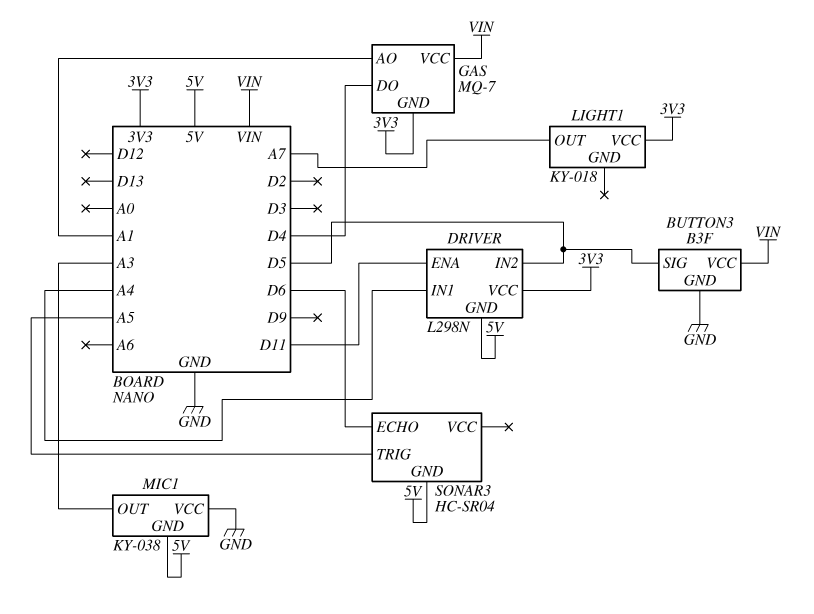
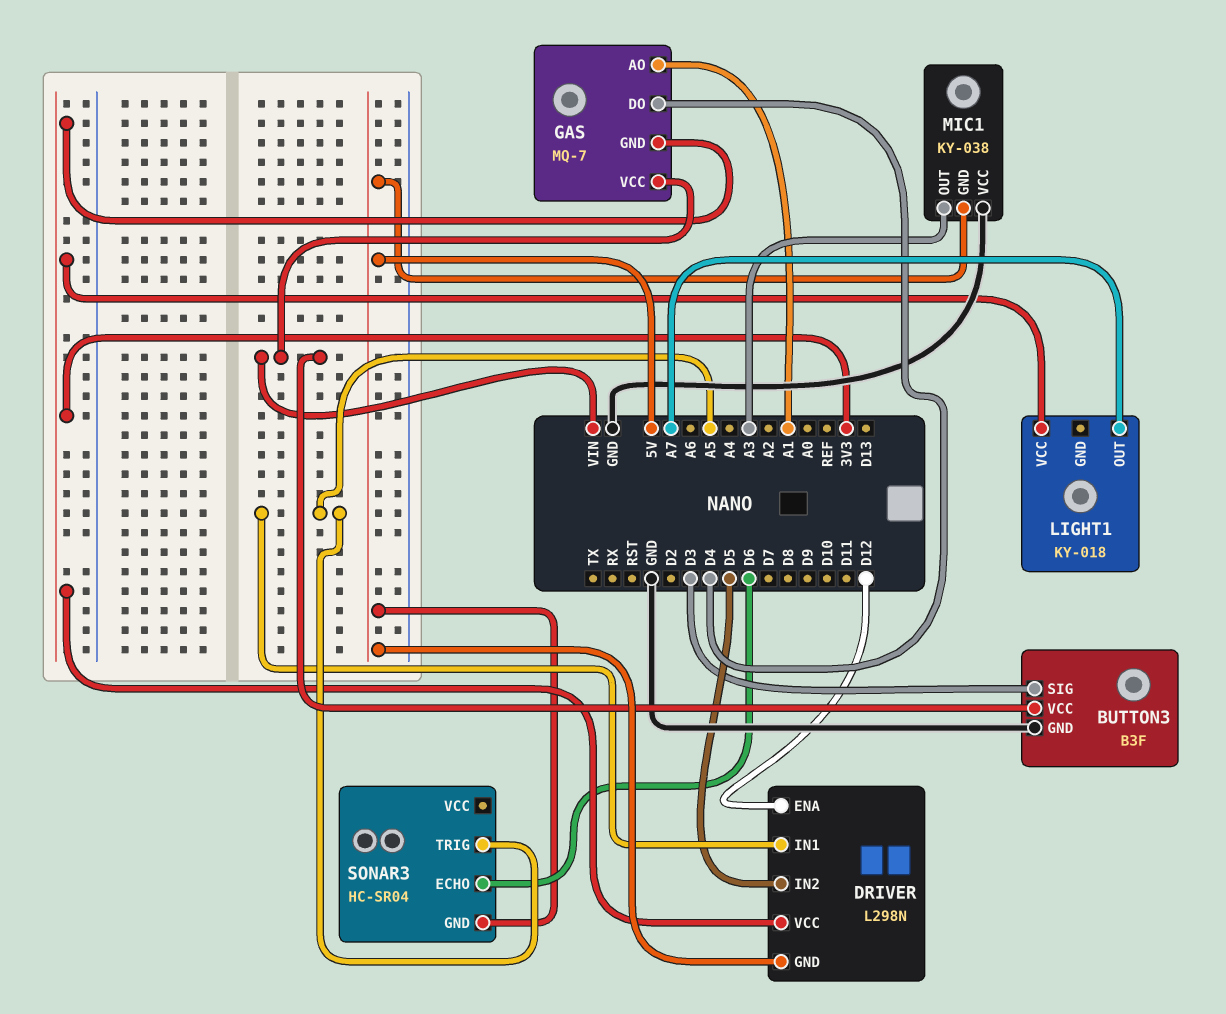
BUTTON3 pin SIG: D5 -> D3
DRIVER pin ENA: D11 -> D12
DRIVER pin IN1: A4 -> A5

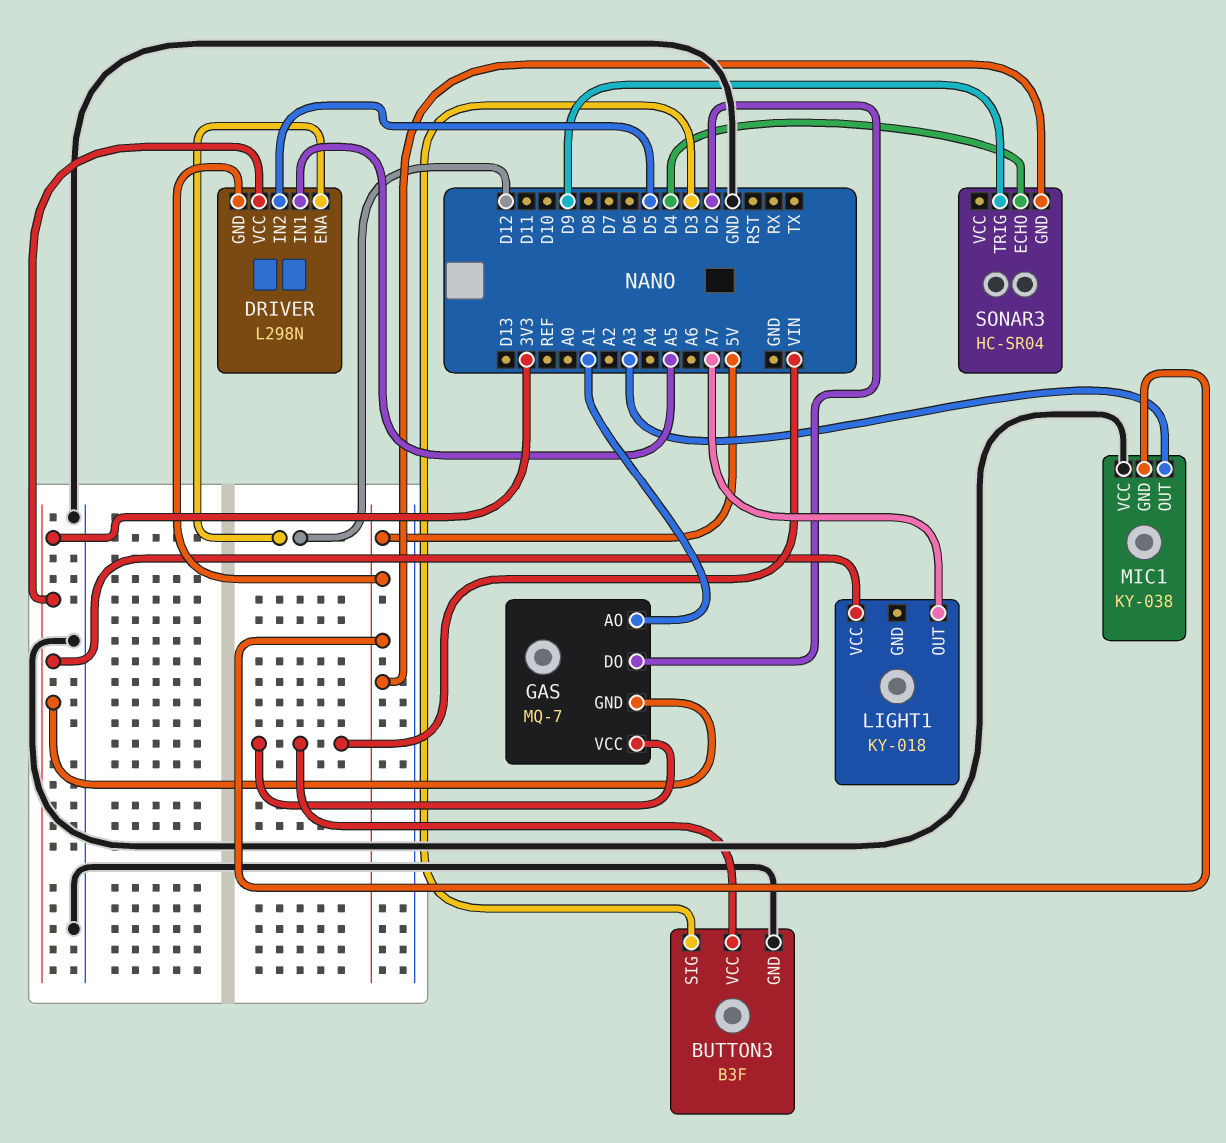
GAS pin DO: D4 -> D2
SONAR3 pin ECHO: D6 -> D4
SONAR3 pin TRIG: A5 -> D9

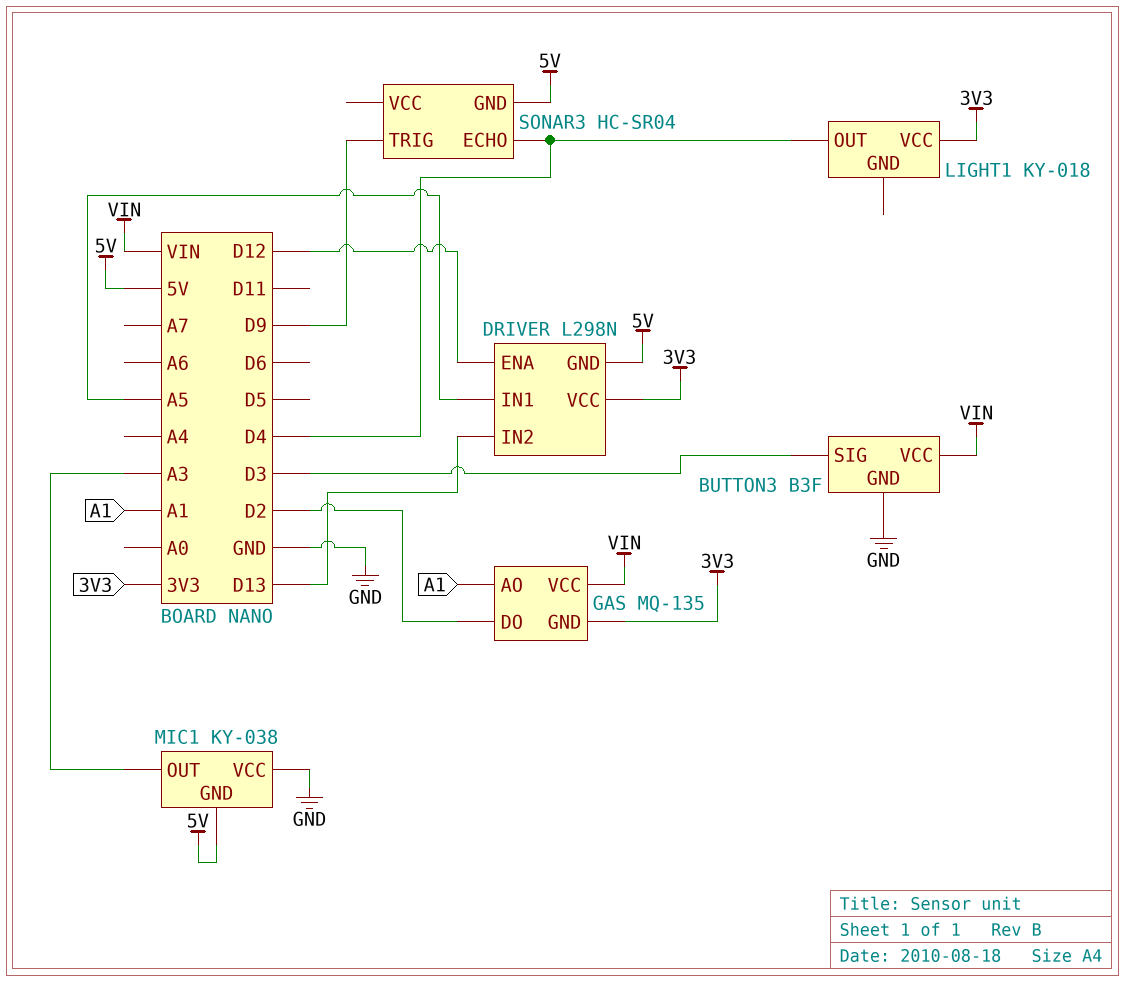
DRIVER pin IN2: D5 -> D13
GAS: MQ-7 -> MQ-135
LIGHT1 pin OUT: A7 -> D4

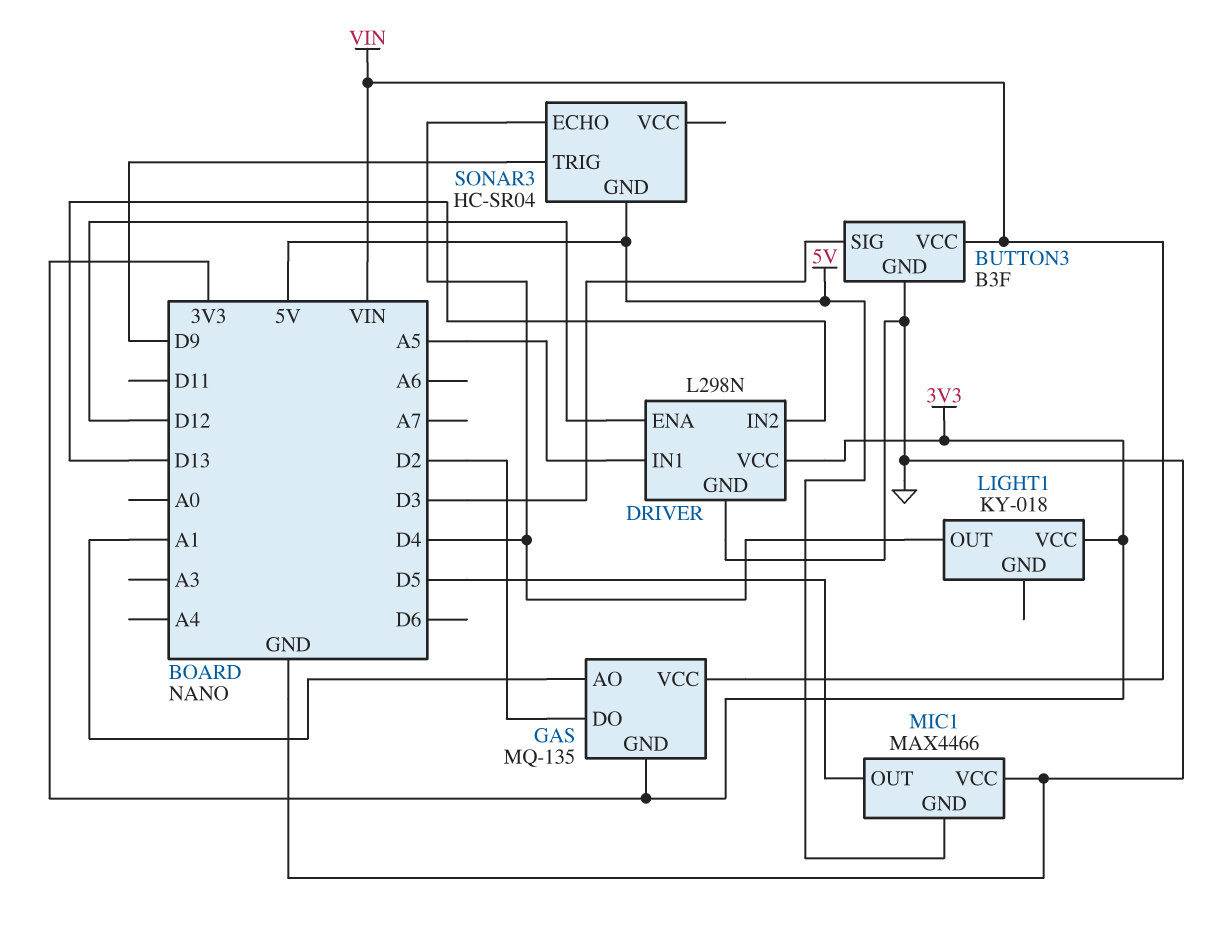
DRIVER pin GND: 5V -> GND
MIC1: KY-038 -> MAX4466
MIC1 pin OUT: A3 -> D5

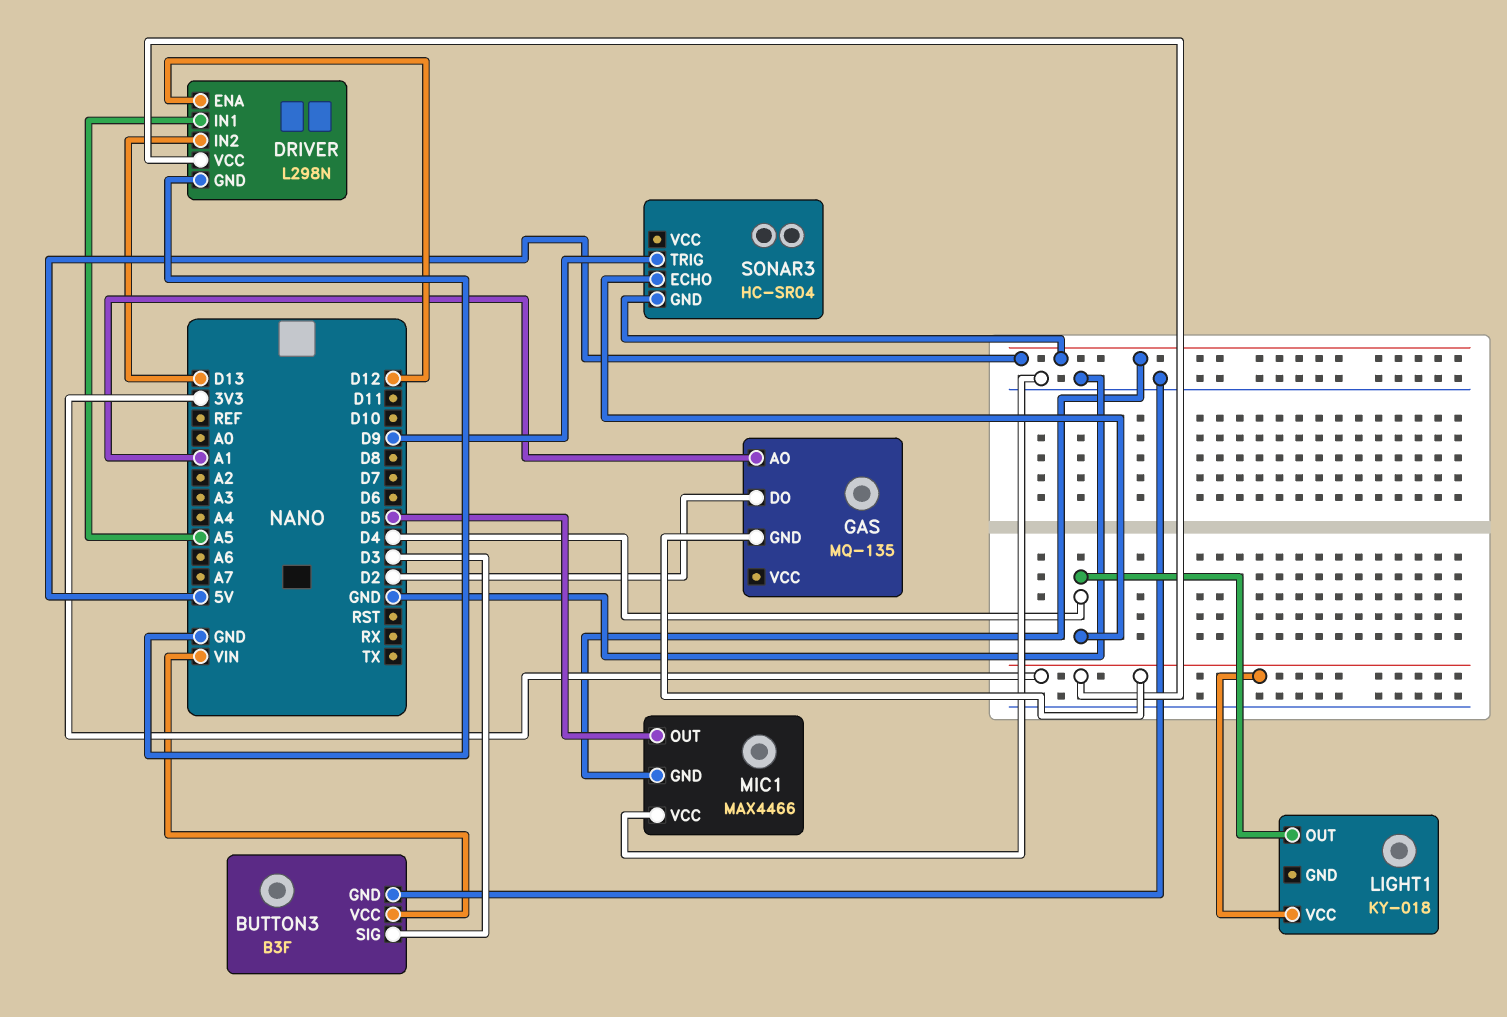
GAS pin VCC: VIN -> none

